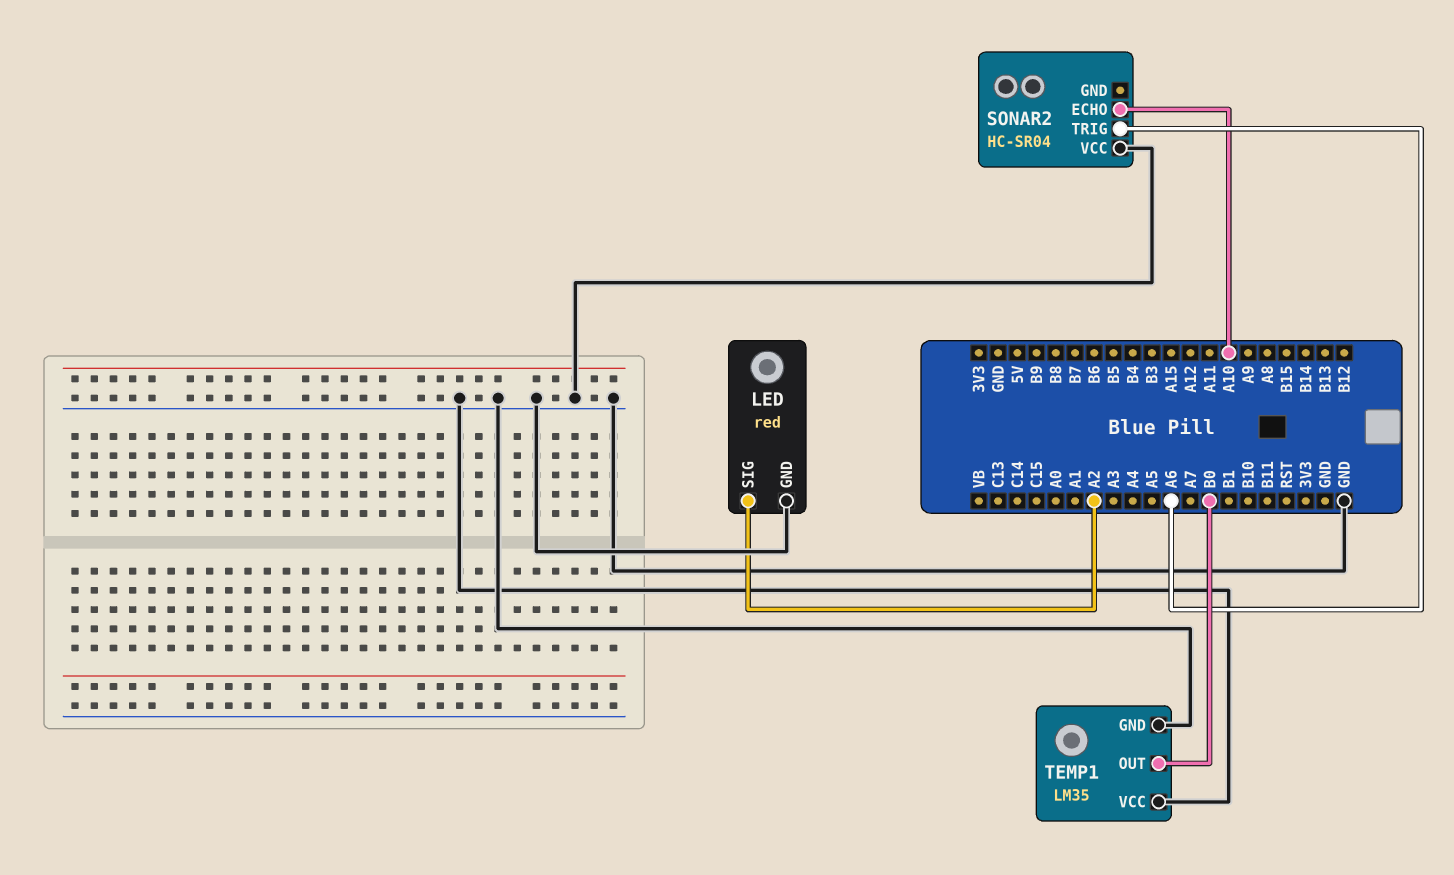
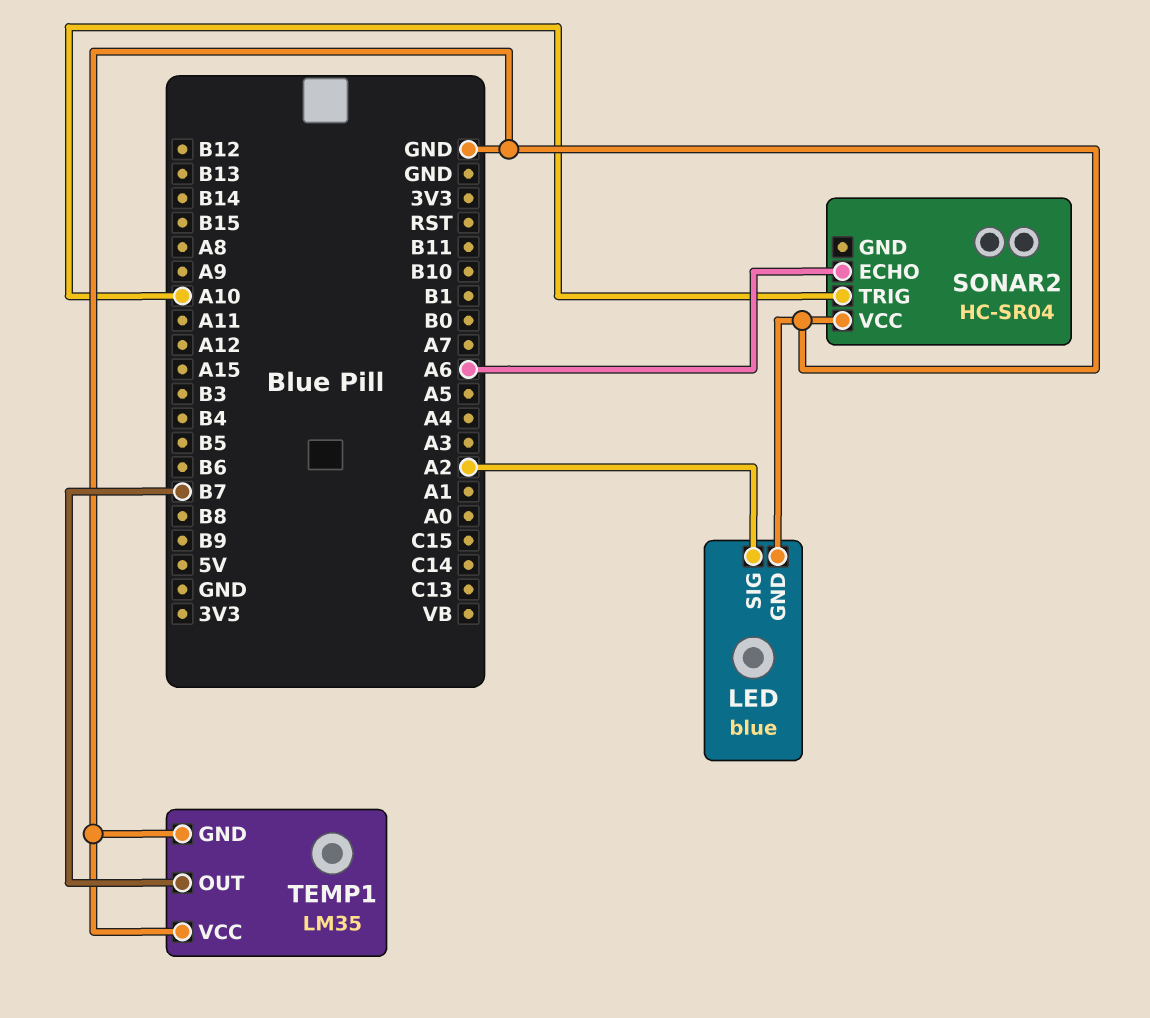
LED: red -> blue
SONAR2 pin ECHO: A10 -> A6
SONAR2 pin TRIG: A6 -> A10
TEMP1 pin OUT: B0 -> B7

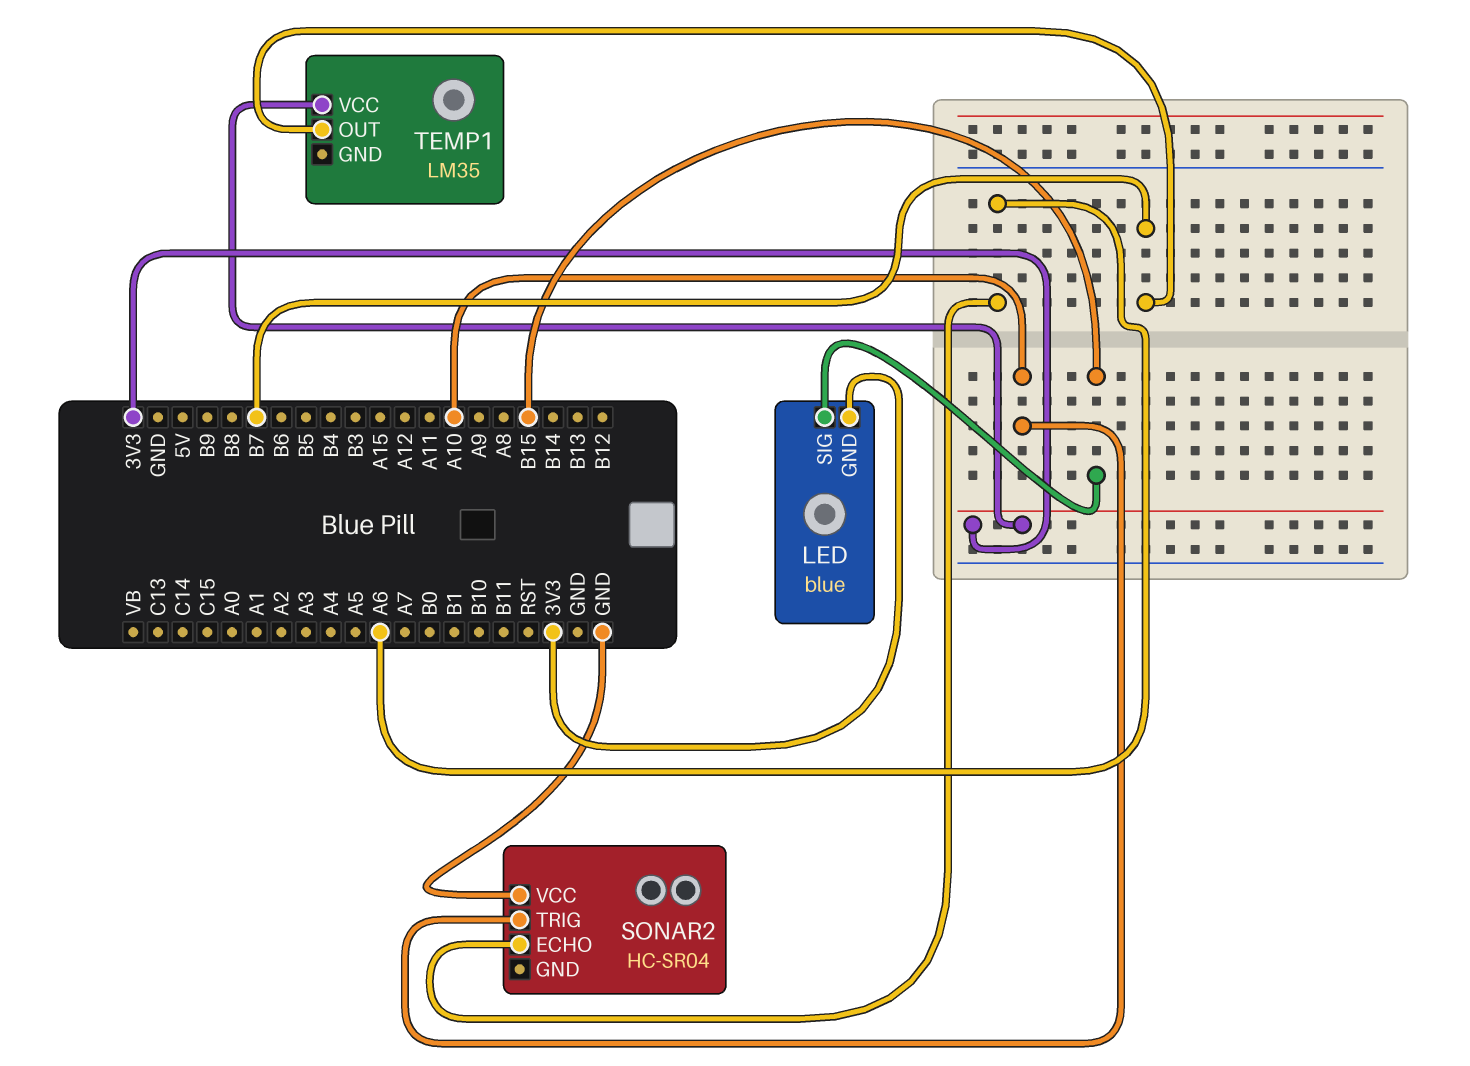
LED pin GND: GND -> 3V3
LED pin SIG: A2 -> B15
TEMP1 pin GND: GND -> none
TEMP1 pin VCC: GND -> 3V3

